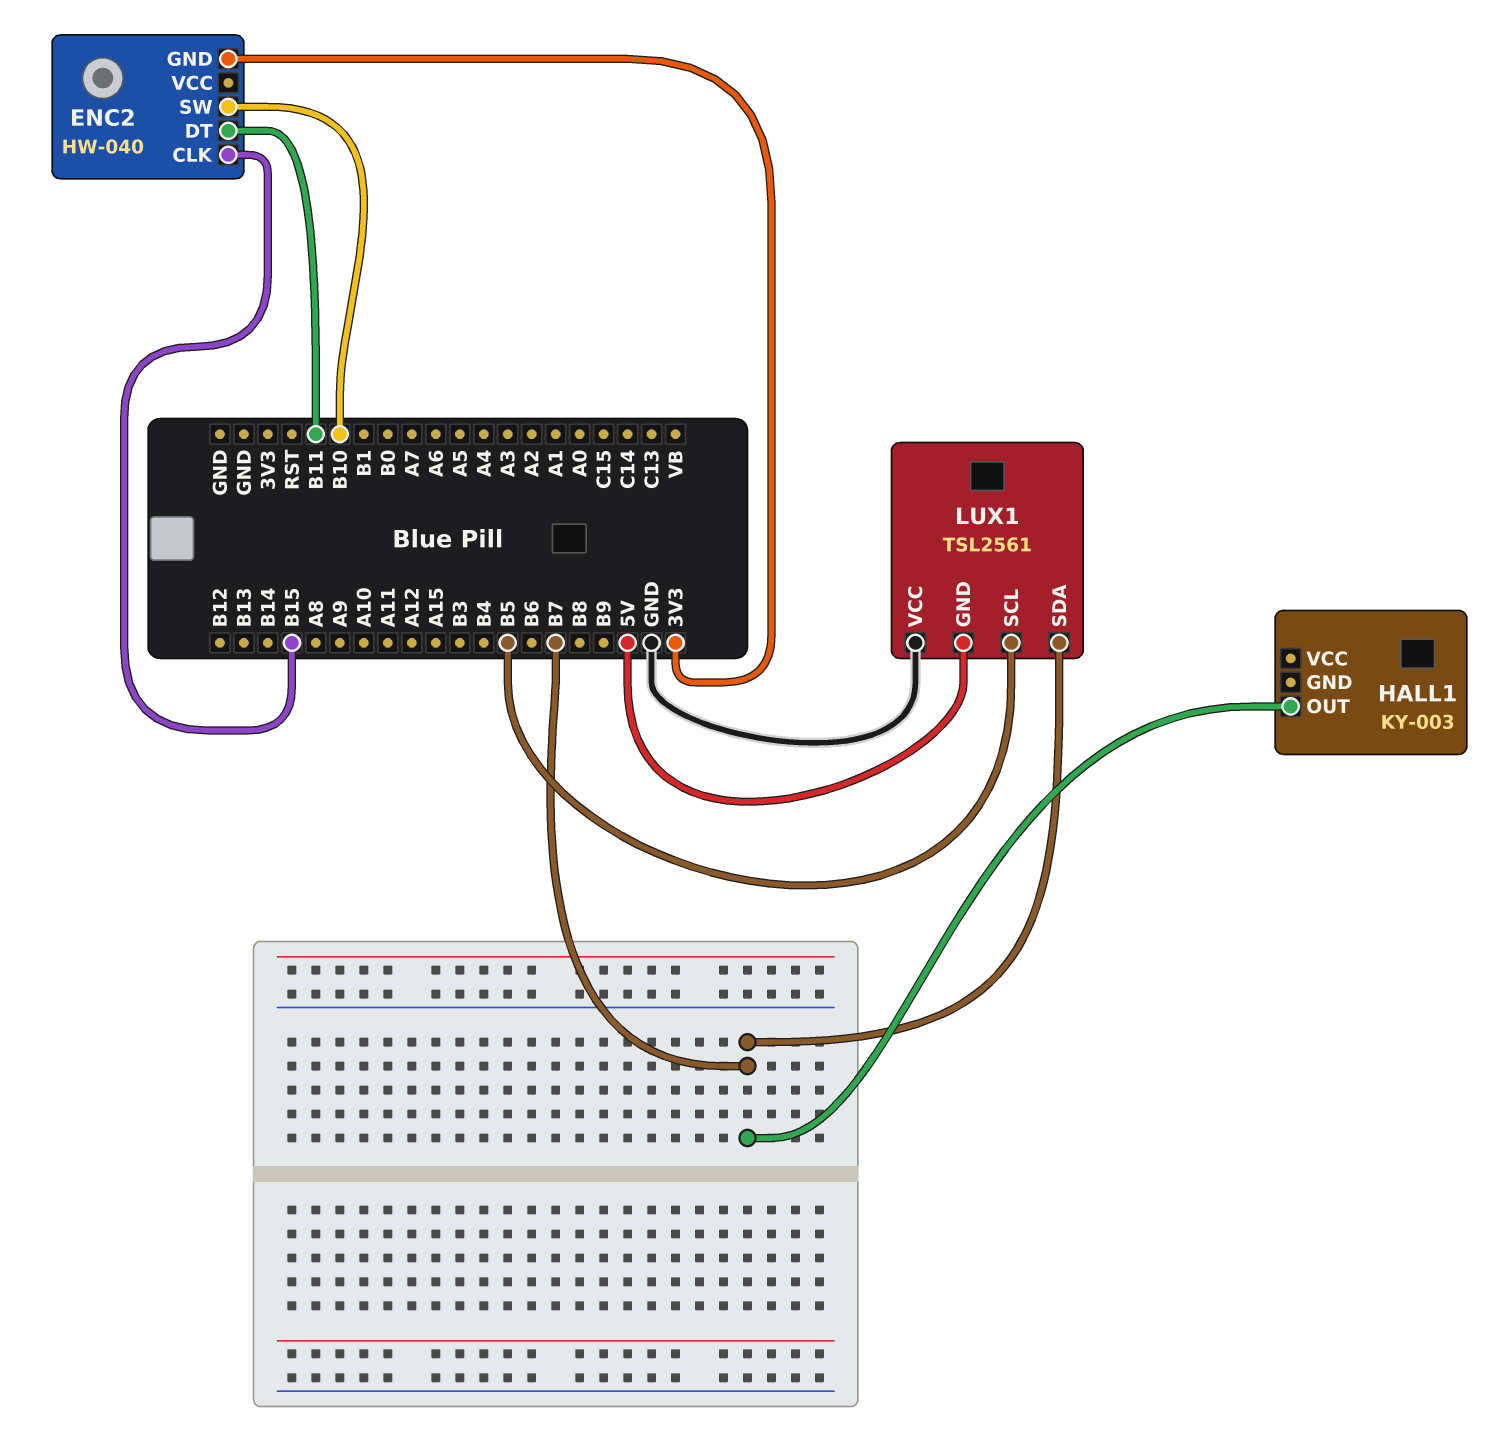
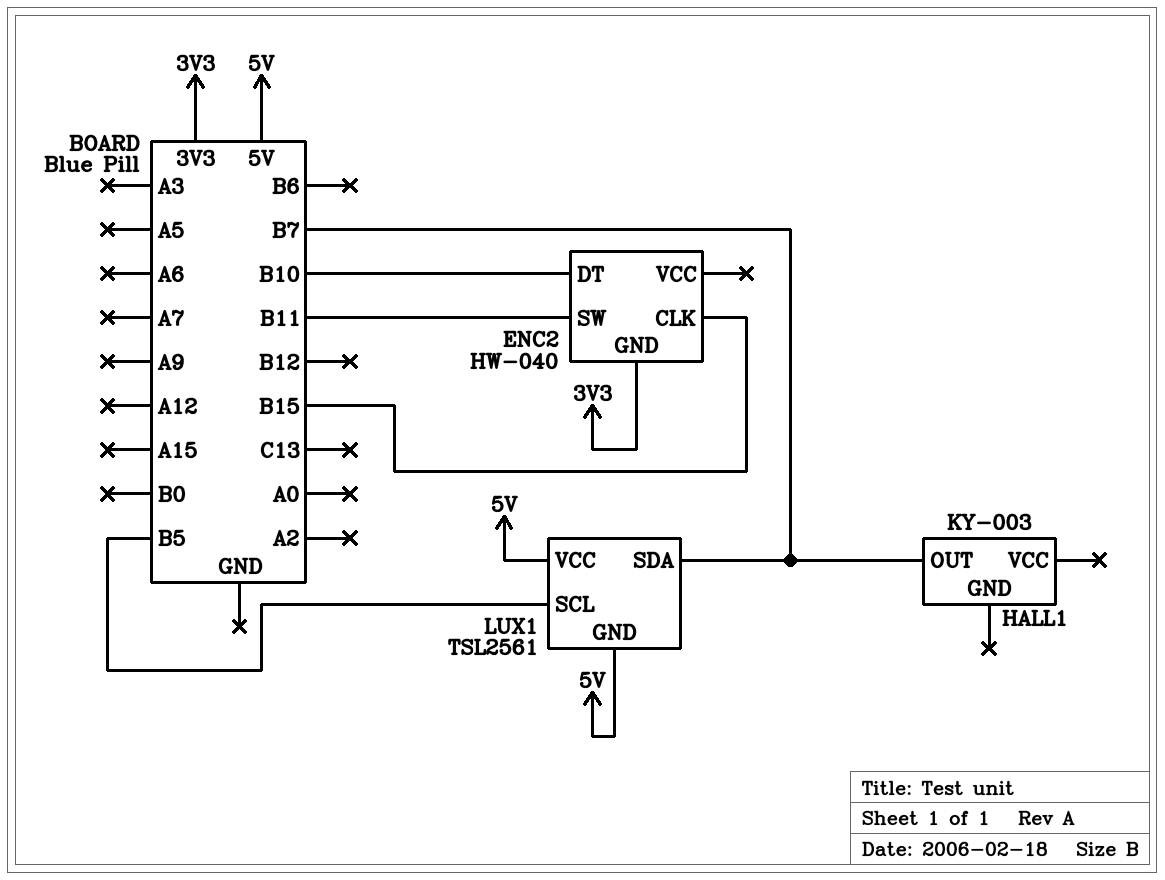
ENC2 pin DT: B11 -> B10
ENC2 pin SW: B10 -> B11
LUX1 pin VCC: GND -> 5V

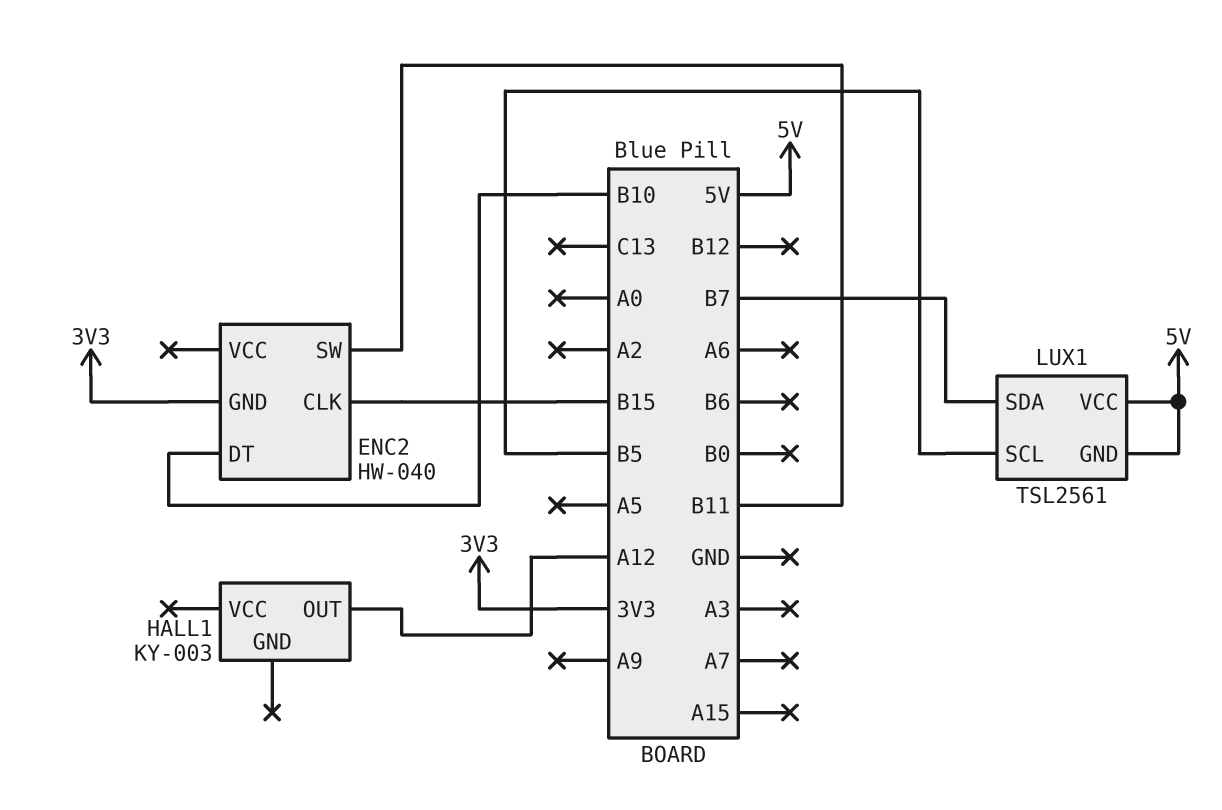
HALL1 pin OUT: B7 -> A12

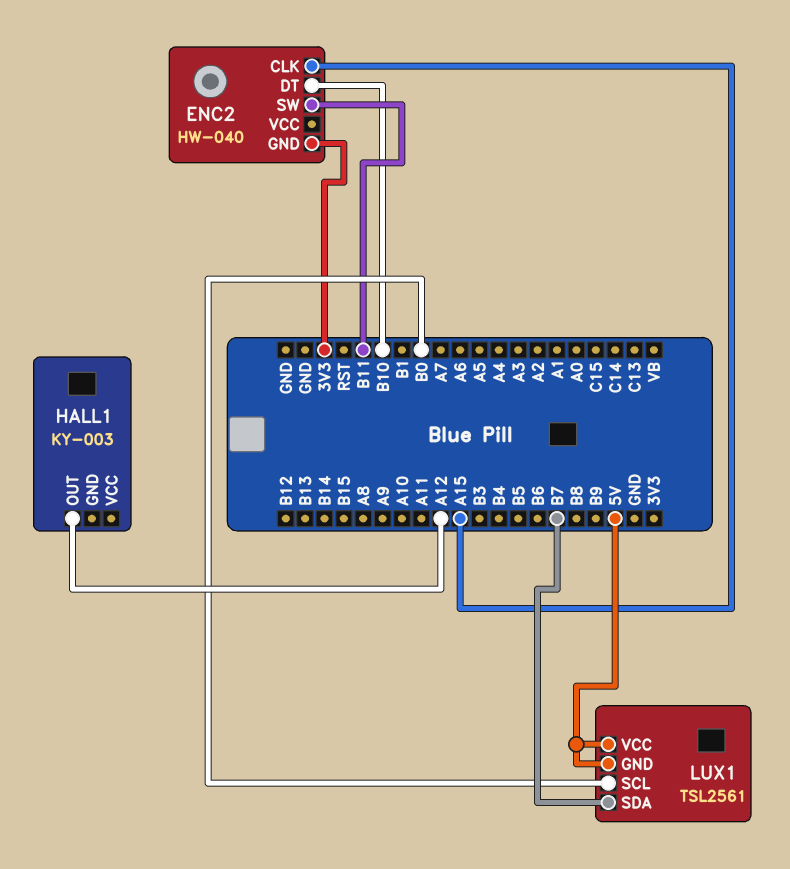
ENC2 pin CLK: B15 -> A15
LUX1 pin SCL: B5 -> B0

